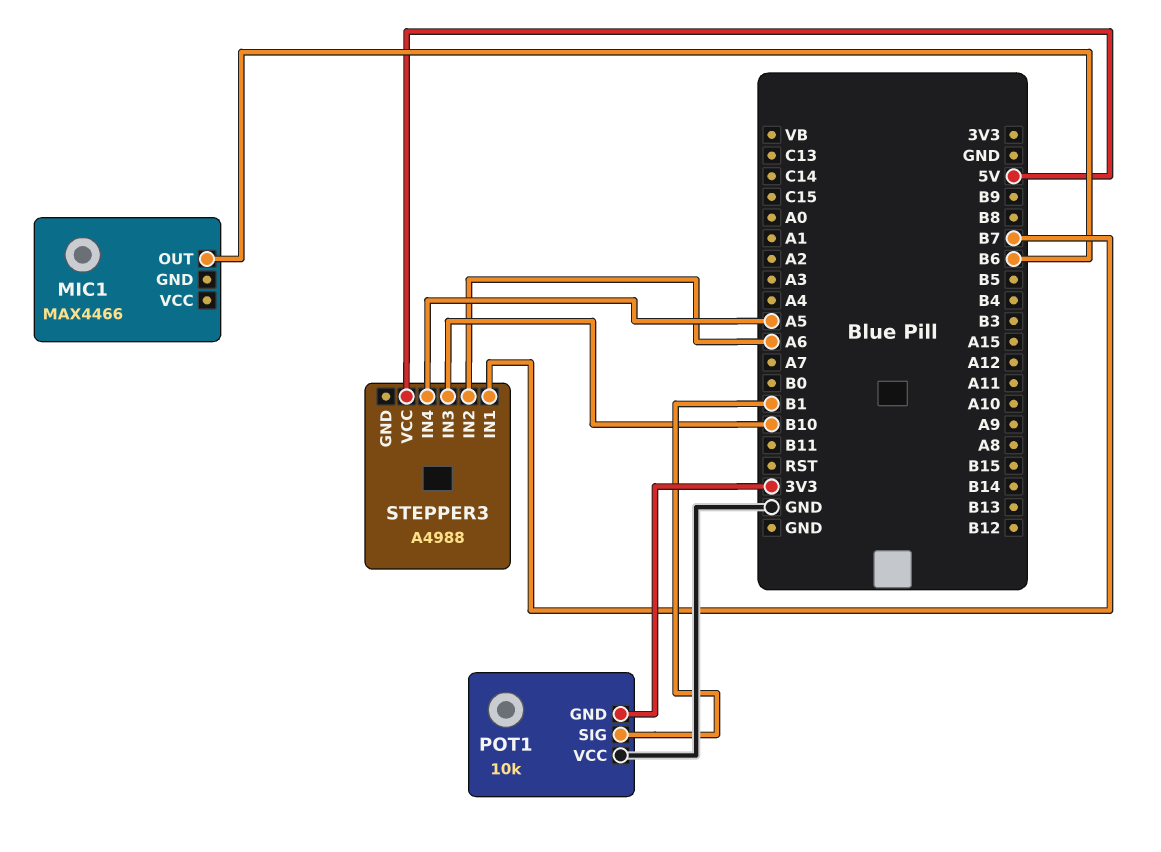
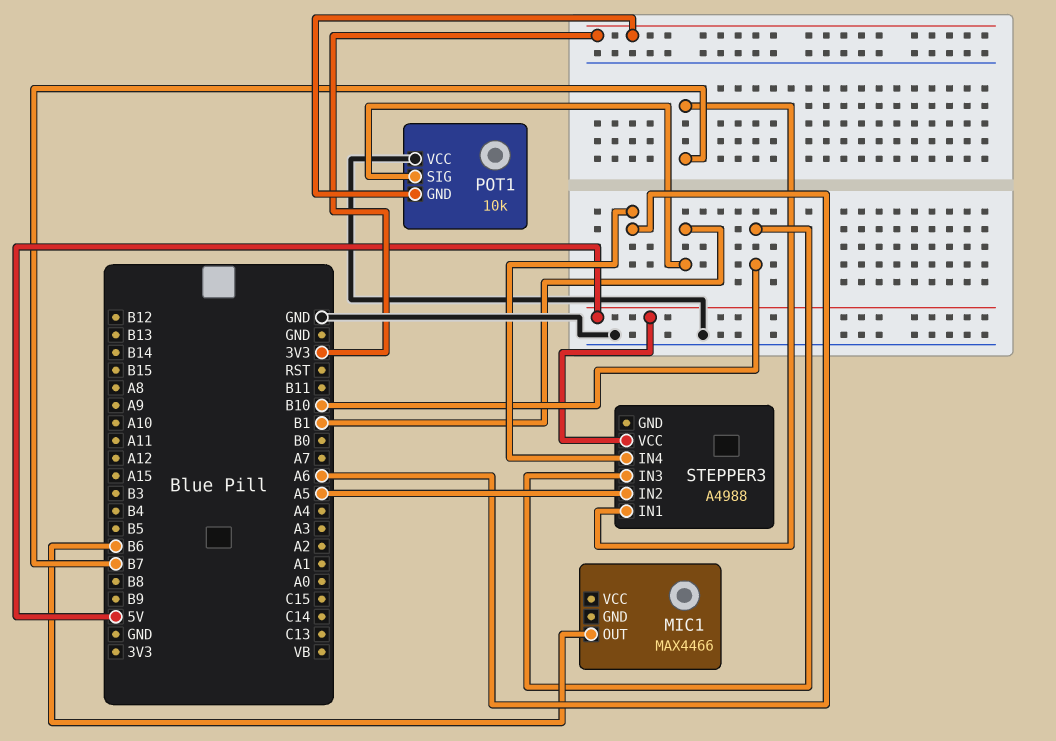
STEPPER3 pin IN2: A6 -> A5
STEPPER3 pin IN4: A5 -> A6

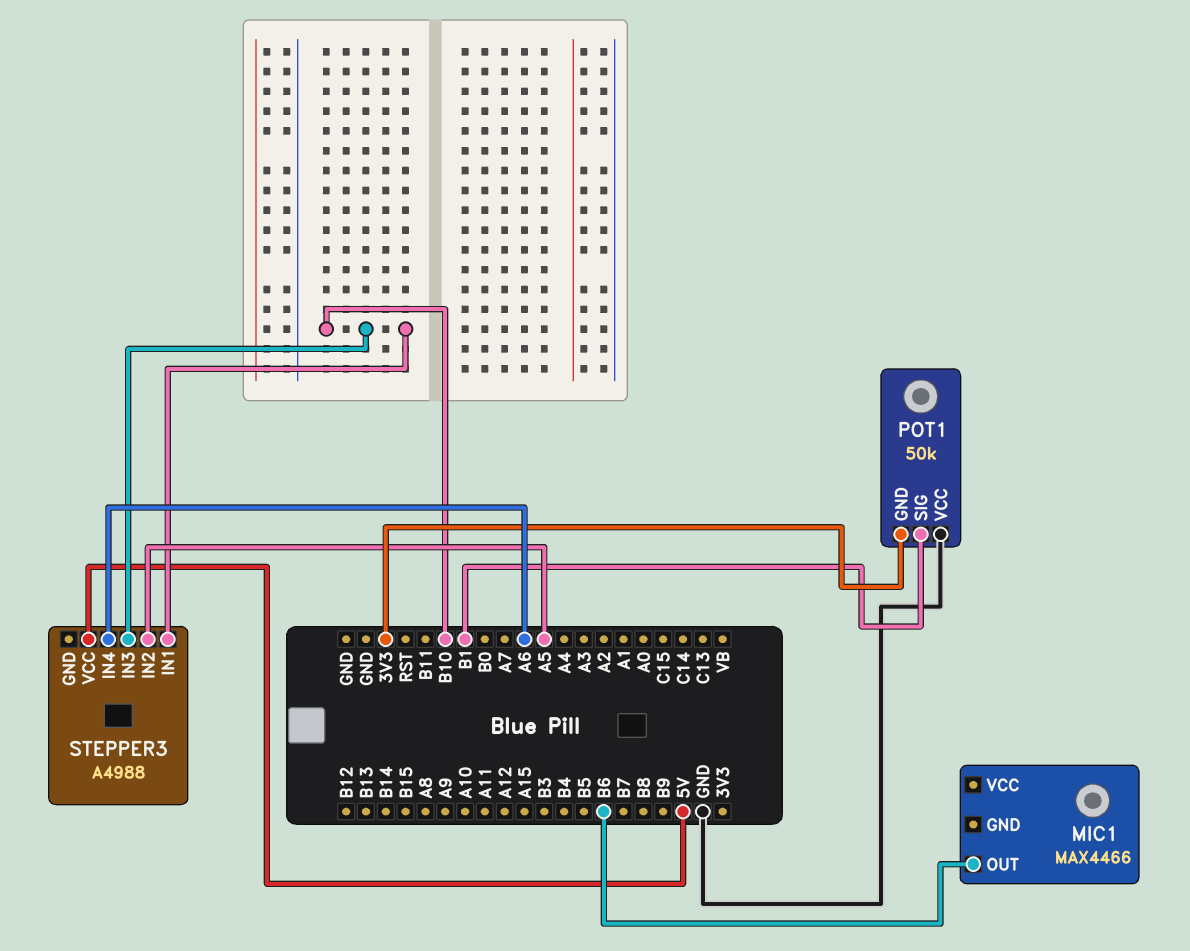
POT1: 10k -> 50k
STEPPER3 pin IN1: B7 -> B10

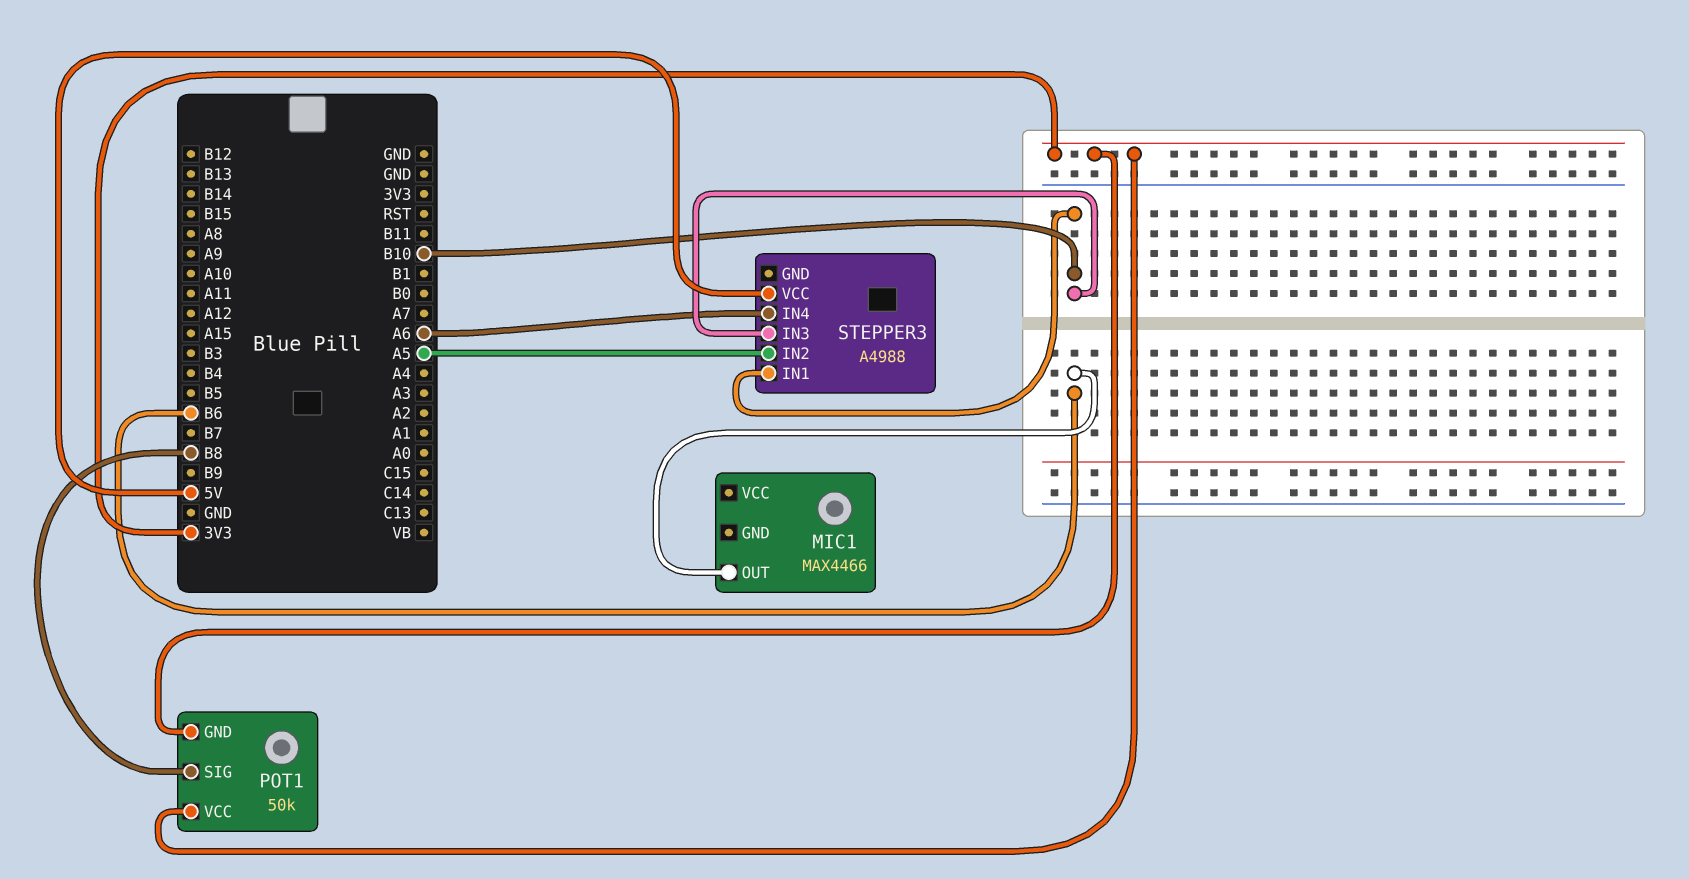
POT1 pin SIG: B1 -> B8
POT1 pin VCC: GND -> 3V3

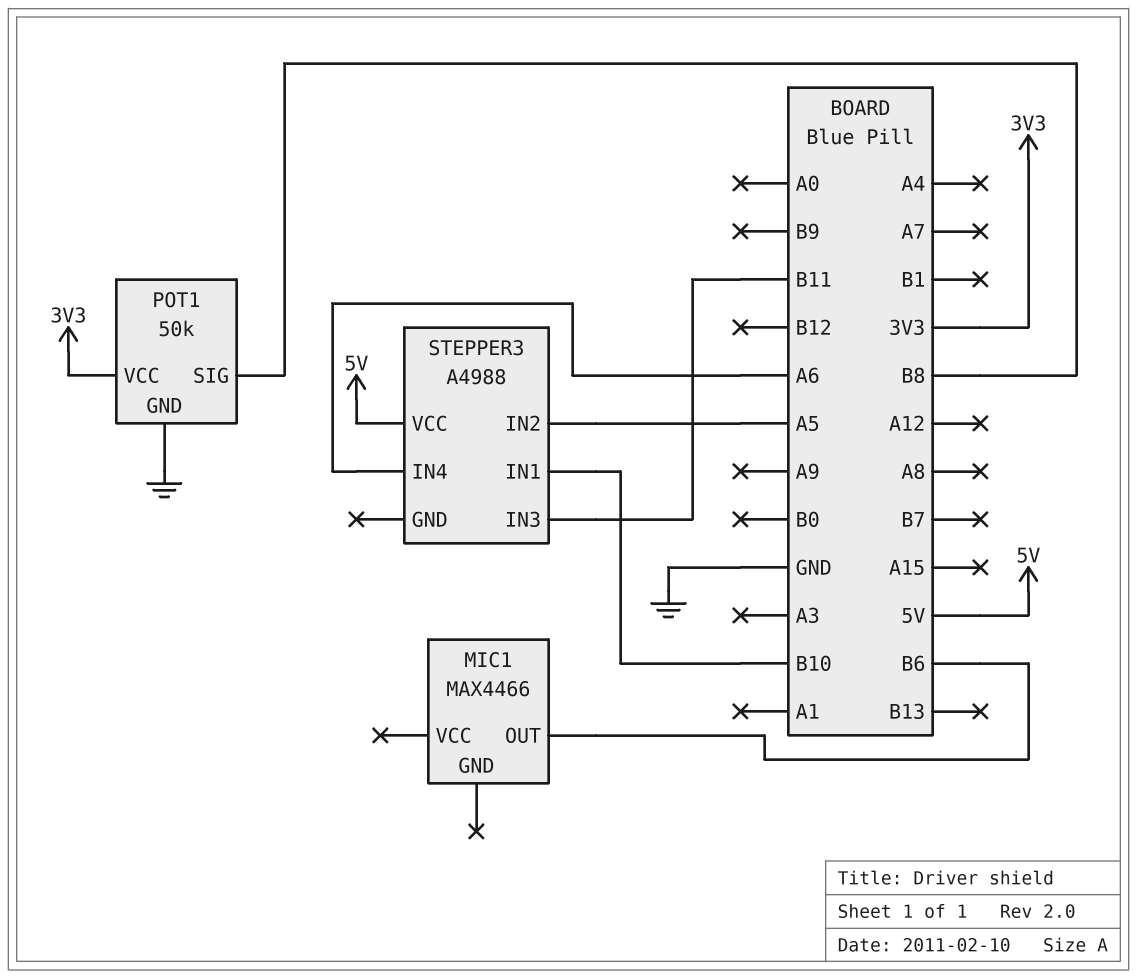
POT1 pin GND: 3V3 -> GND
STEPPER3 pin IN3: B10 -> B11

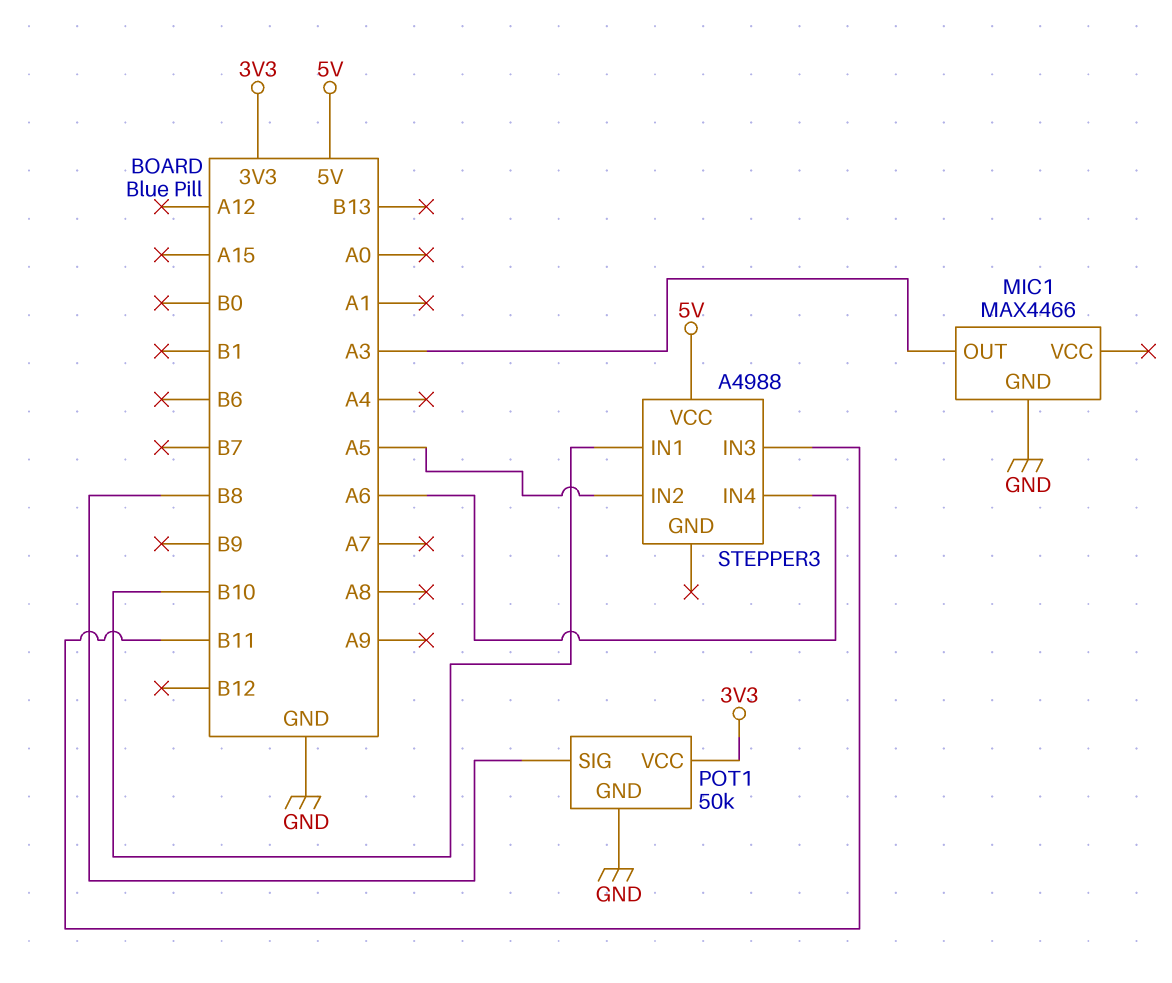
MIC1 pin GND: none -> GND
MIC1 pin OUT: B6 -> A3

